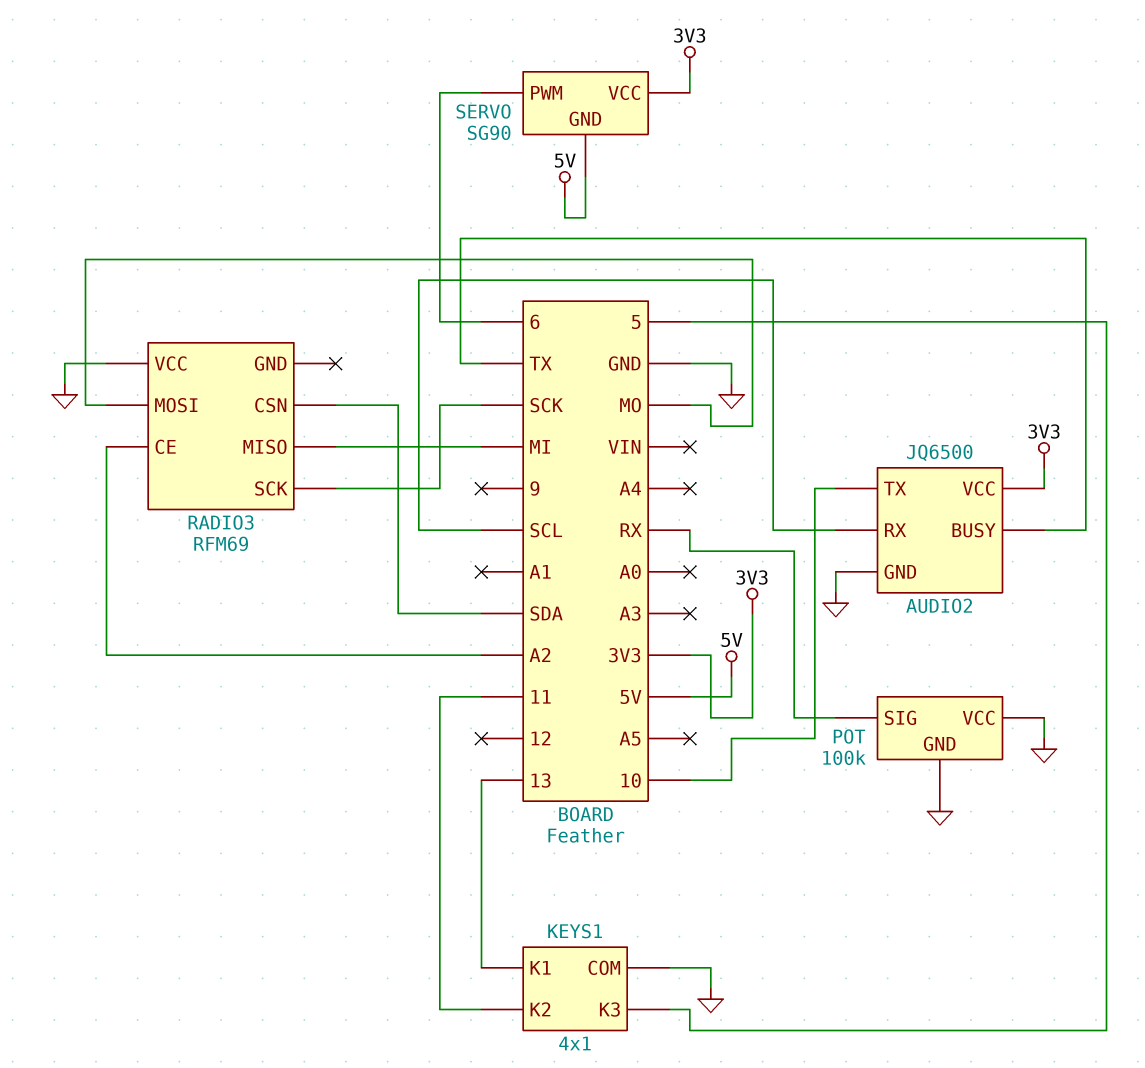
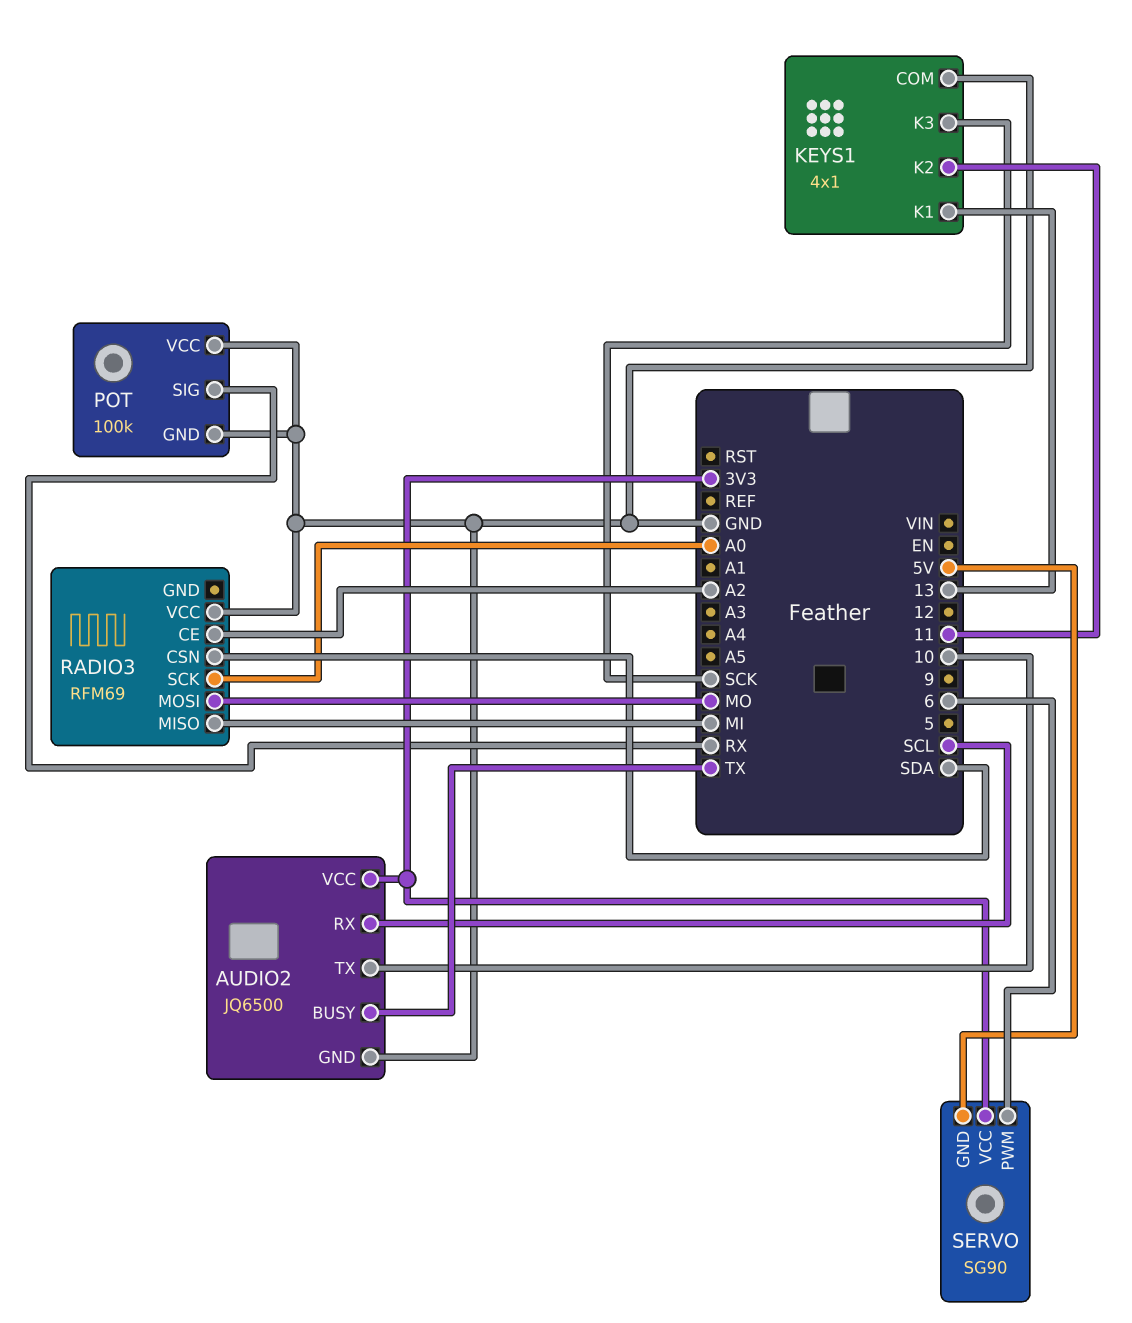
KEYS1 pin K3: 5 -> SCK
RADIO3 pin SCK: SCK -> A0

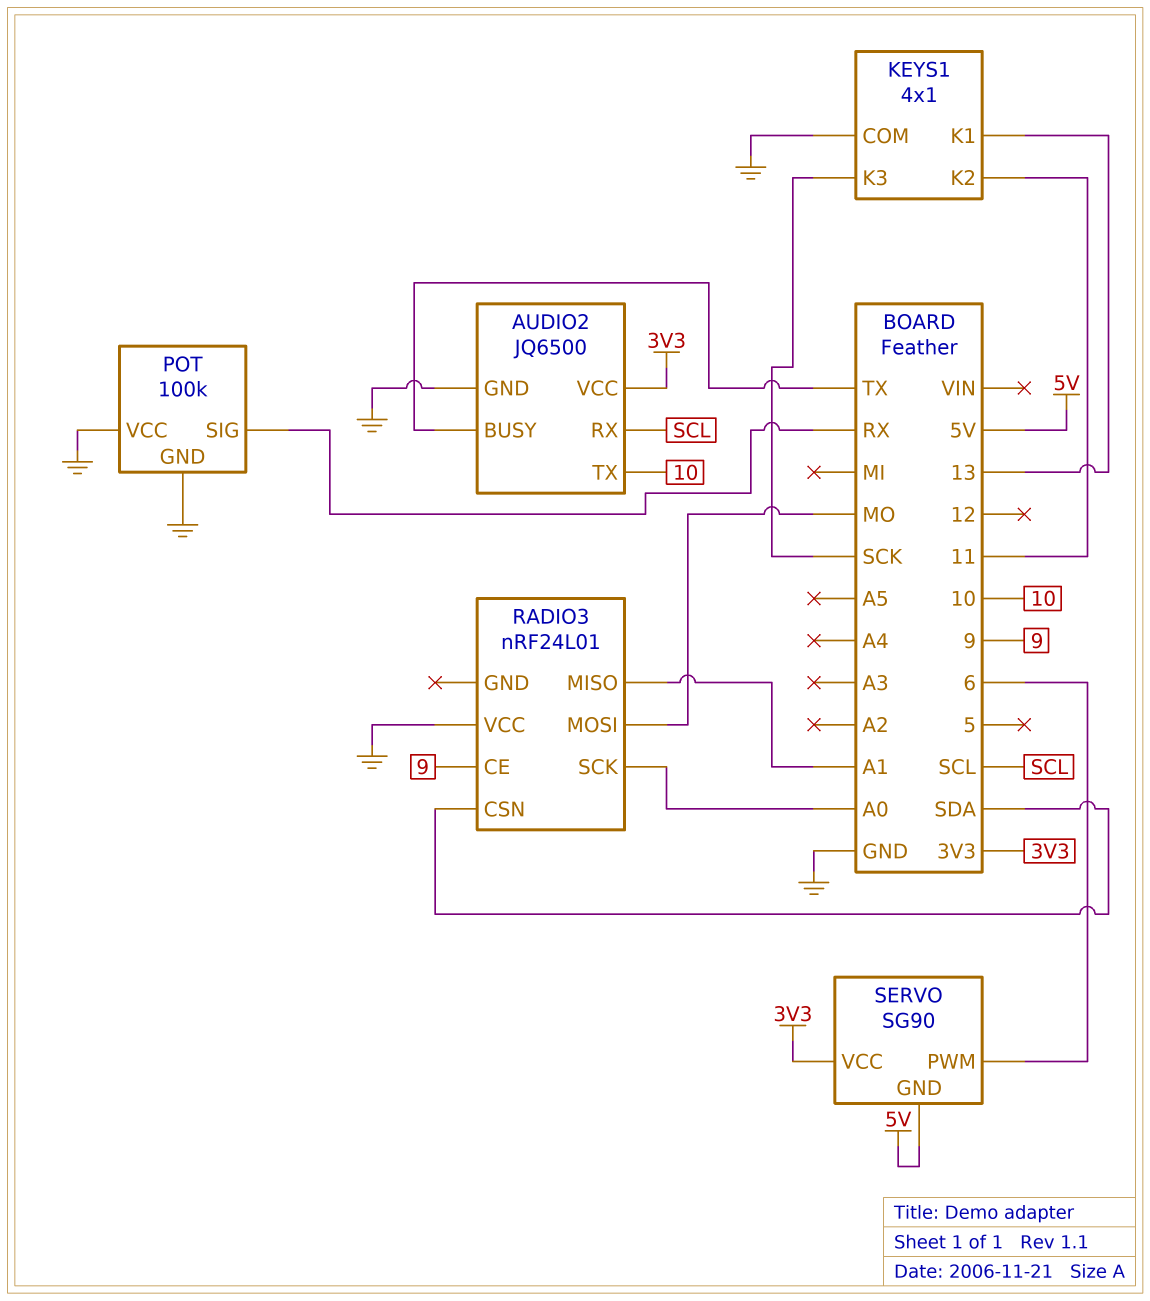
RADIO3: RFM69 -> nRF24L01
RADIO3 pin CE: A2 -> 9
RADIO3 pin MISO: MI -> A1

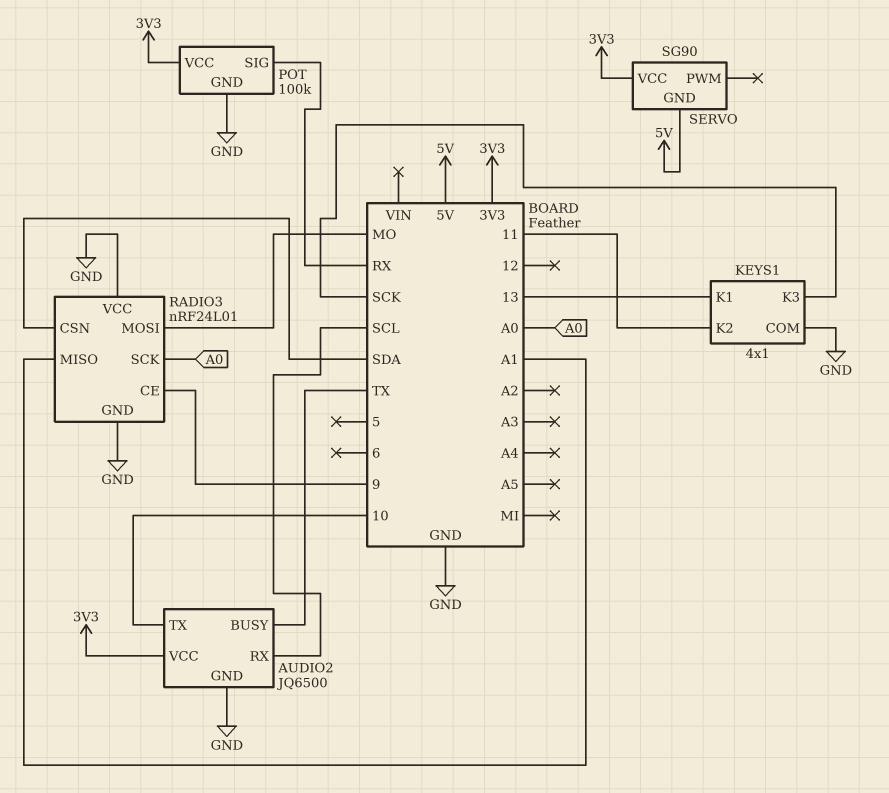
POT pin VCC: GND -> 3V3
RADIO3 pin GND: none -> GND
SERVO pin PWM: 6 -> none

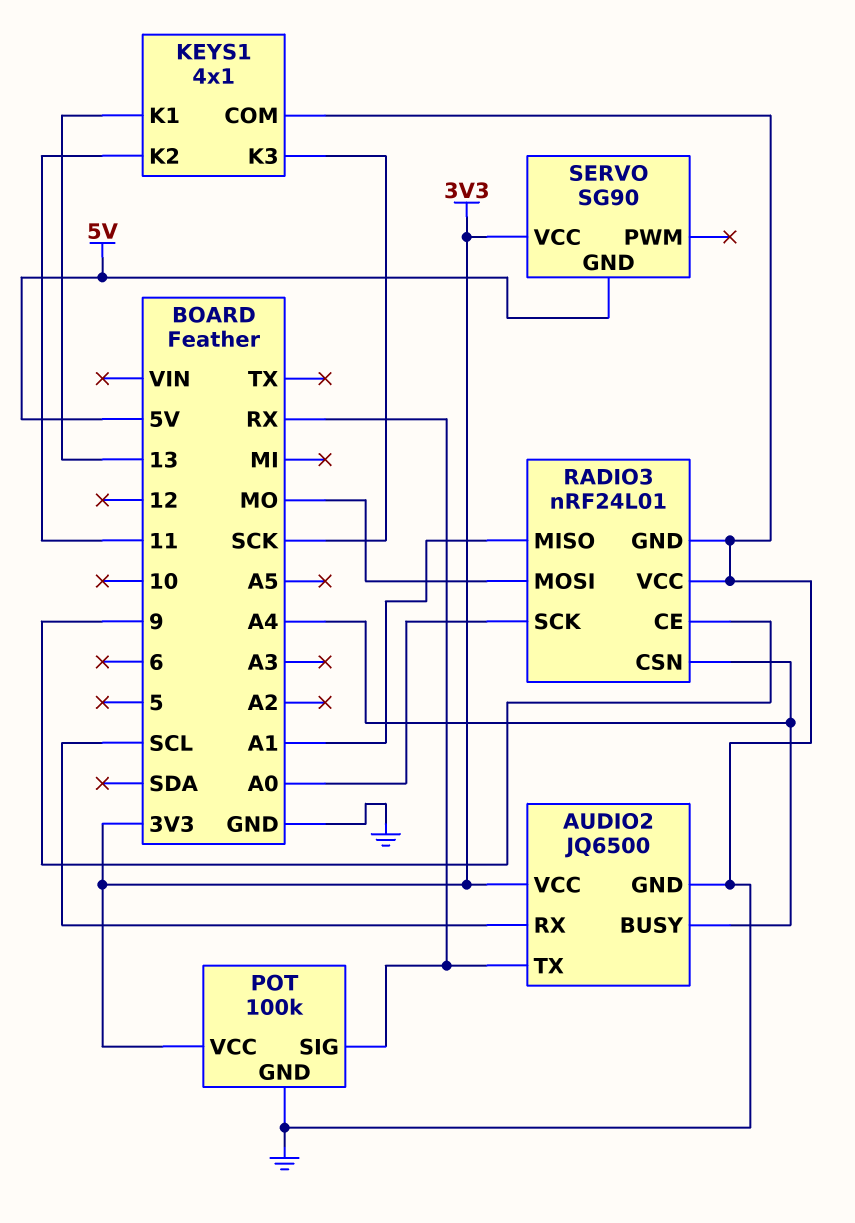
AUDIO2 pin BUSY: TX -> A4
AUDIO2 pin TX: 10 -> RX
RADIO3 pin CSN: SDA -> A4

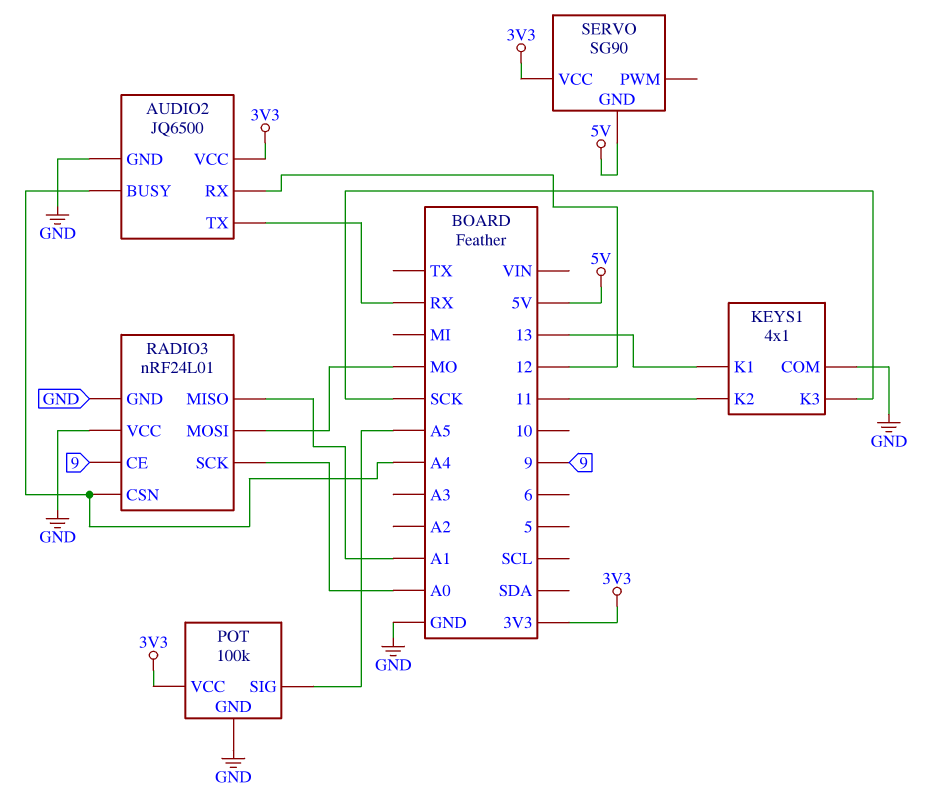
AUDIO2 pin RX: SCL -> 12
POT pin SIG: RX -> A5

